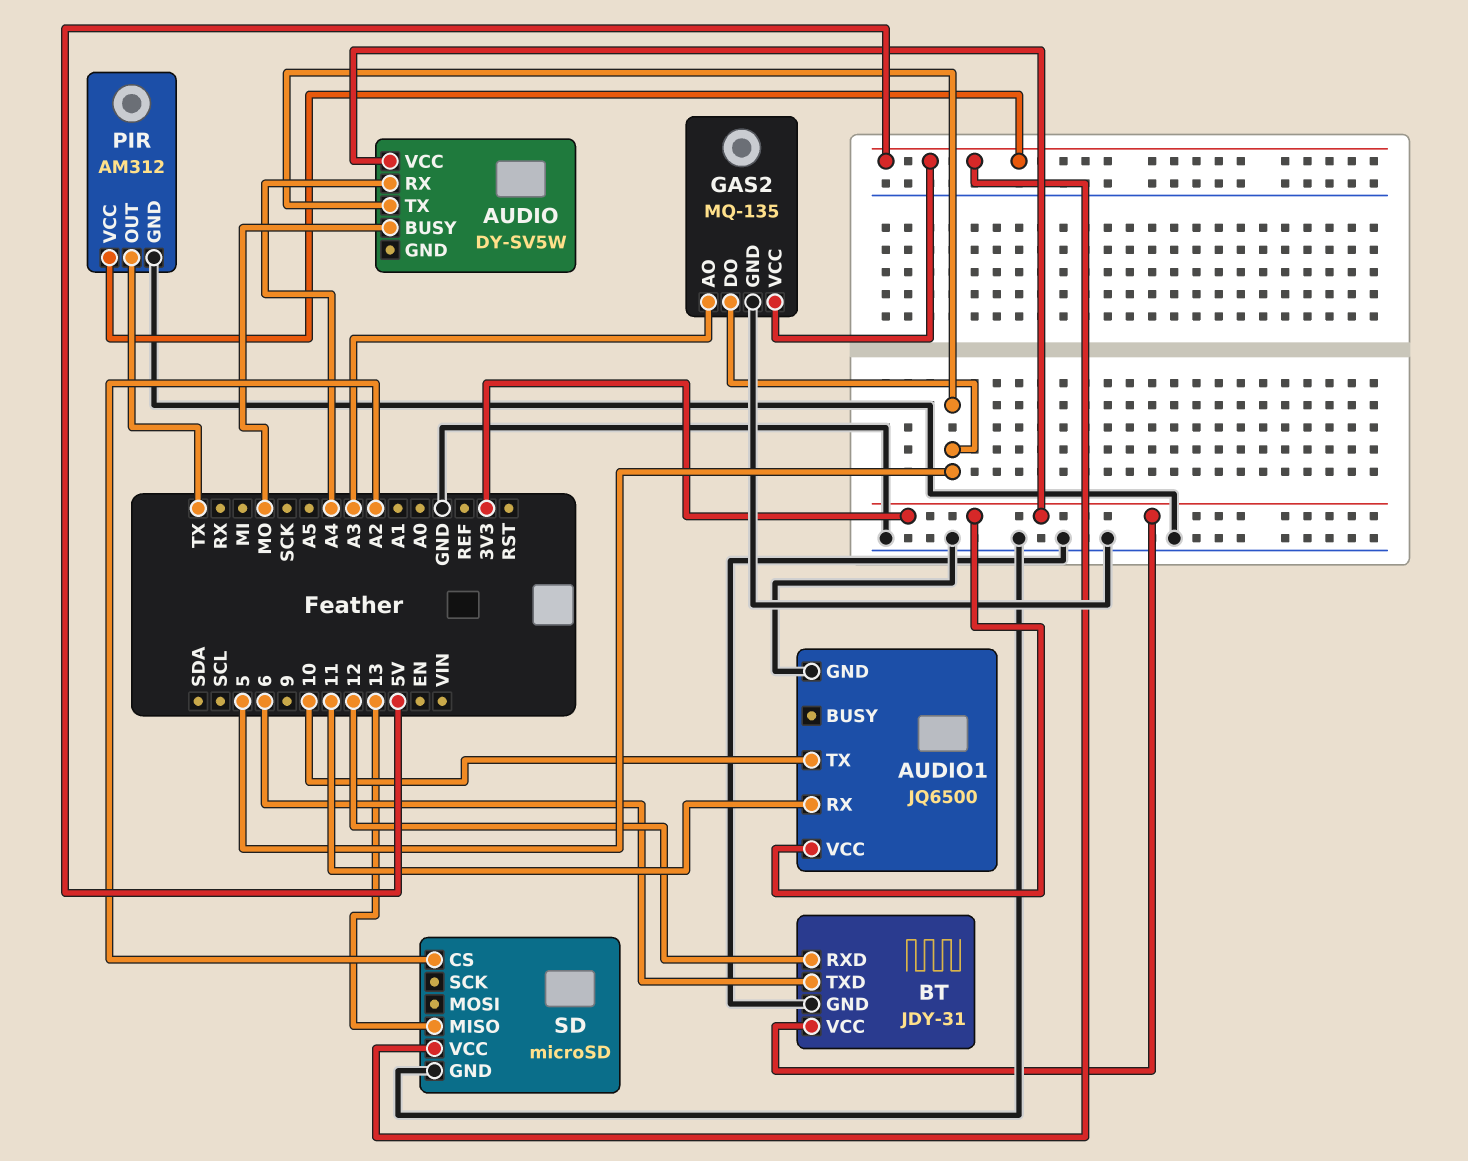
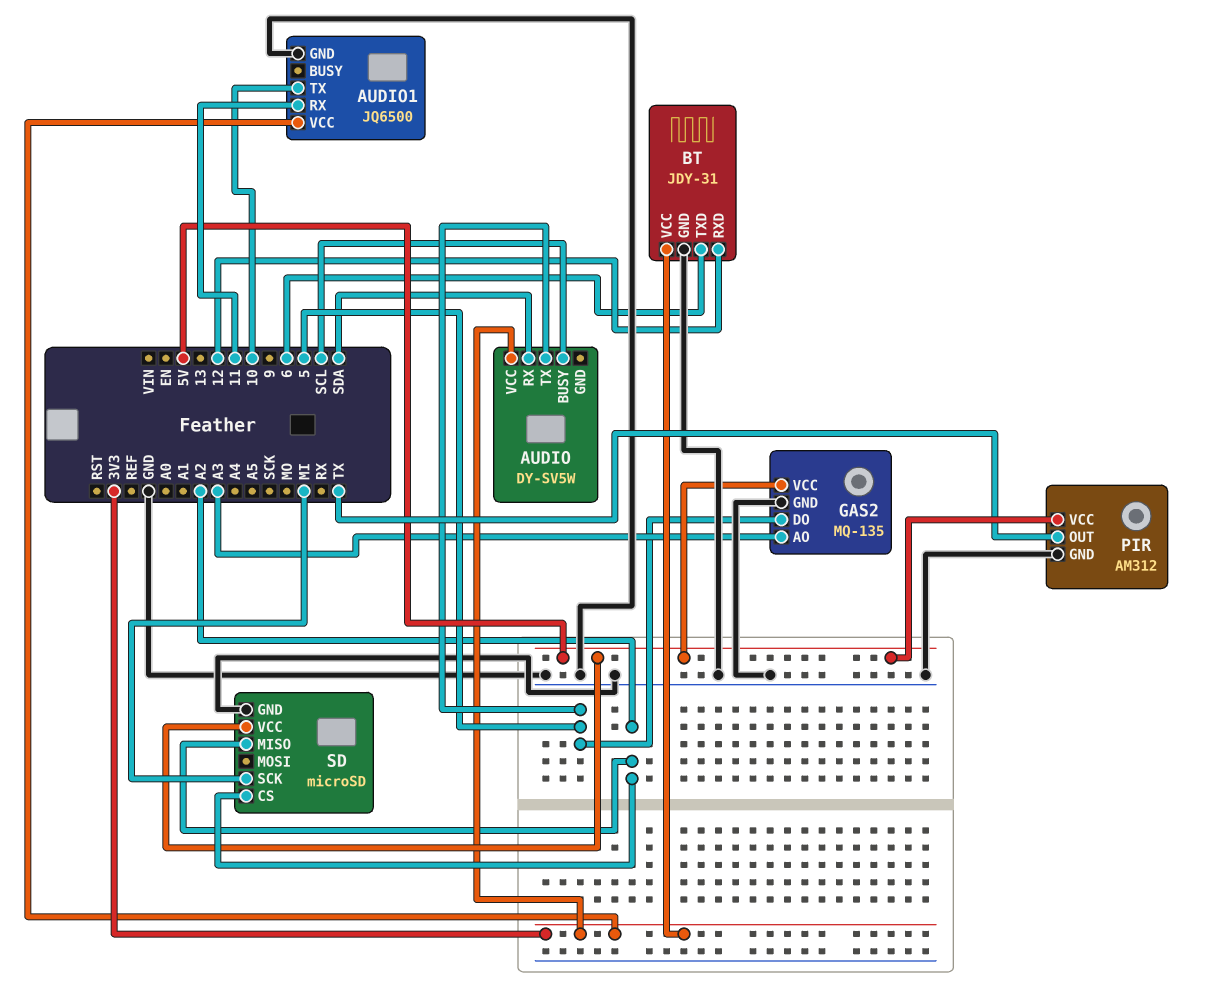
AUDIO pin BUSY: MO -> SCL
AUDIO pin RX: A4 -> SDA
SD pin MISO: 13 -> A2
SD pin SCK: none -> MI

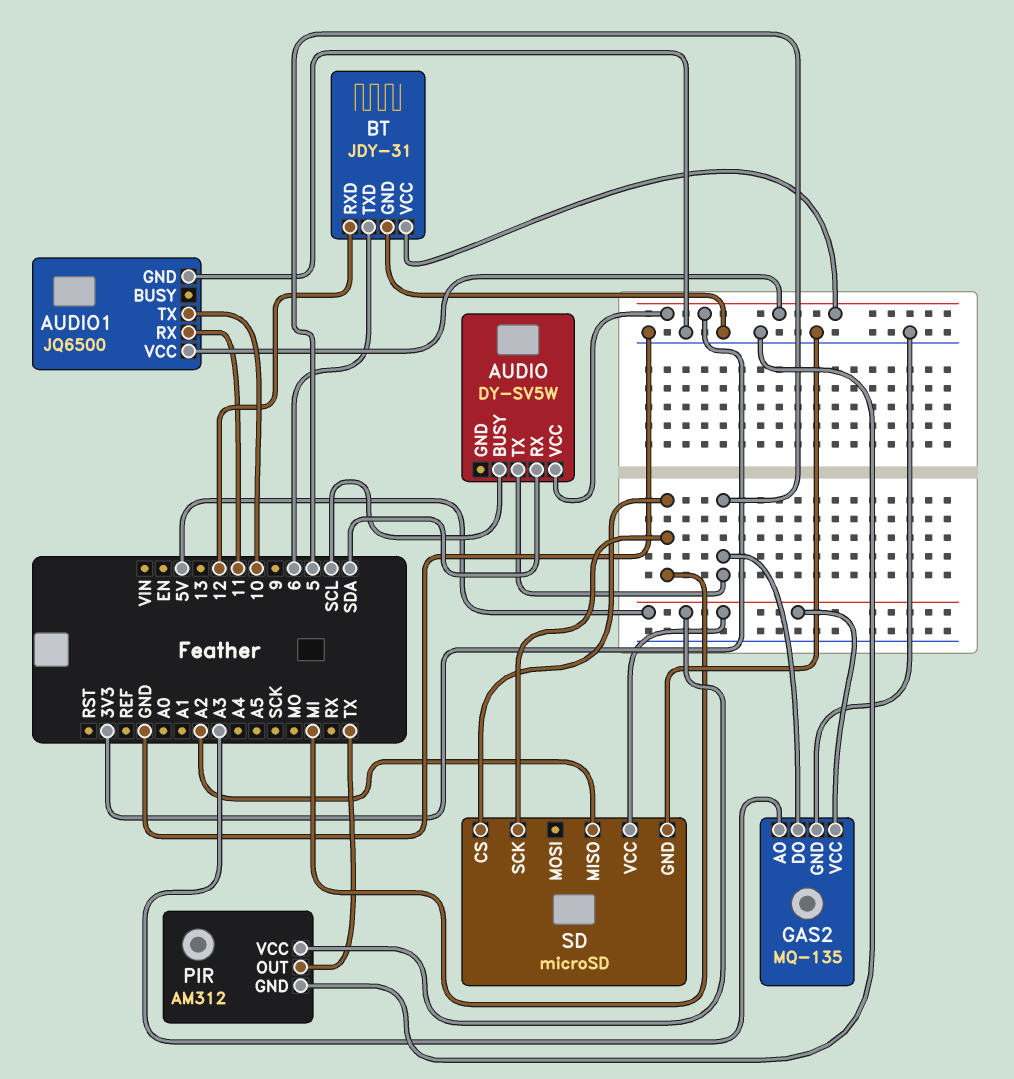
SD pin CS: A2 -> MI

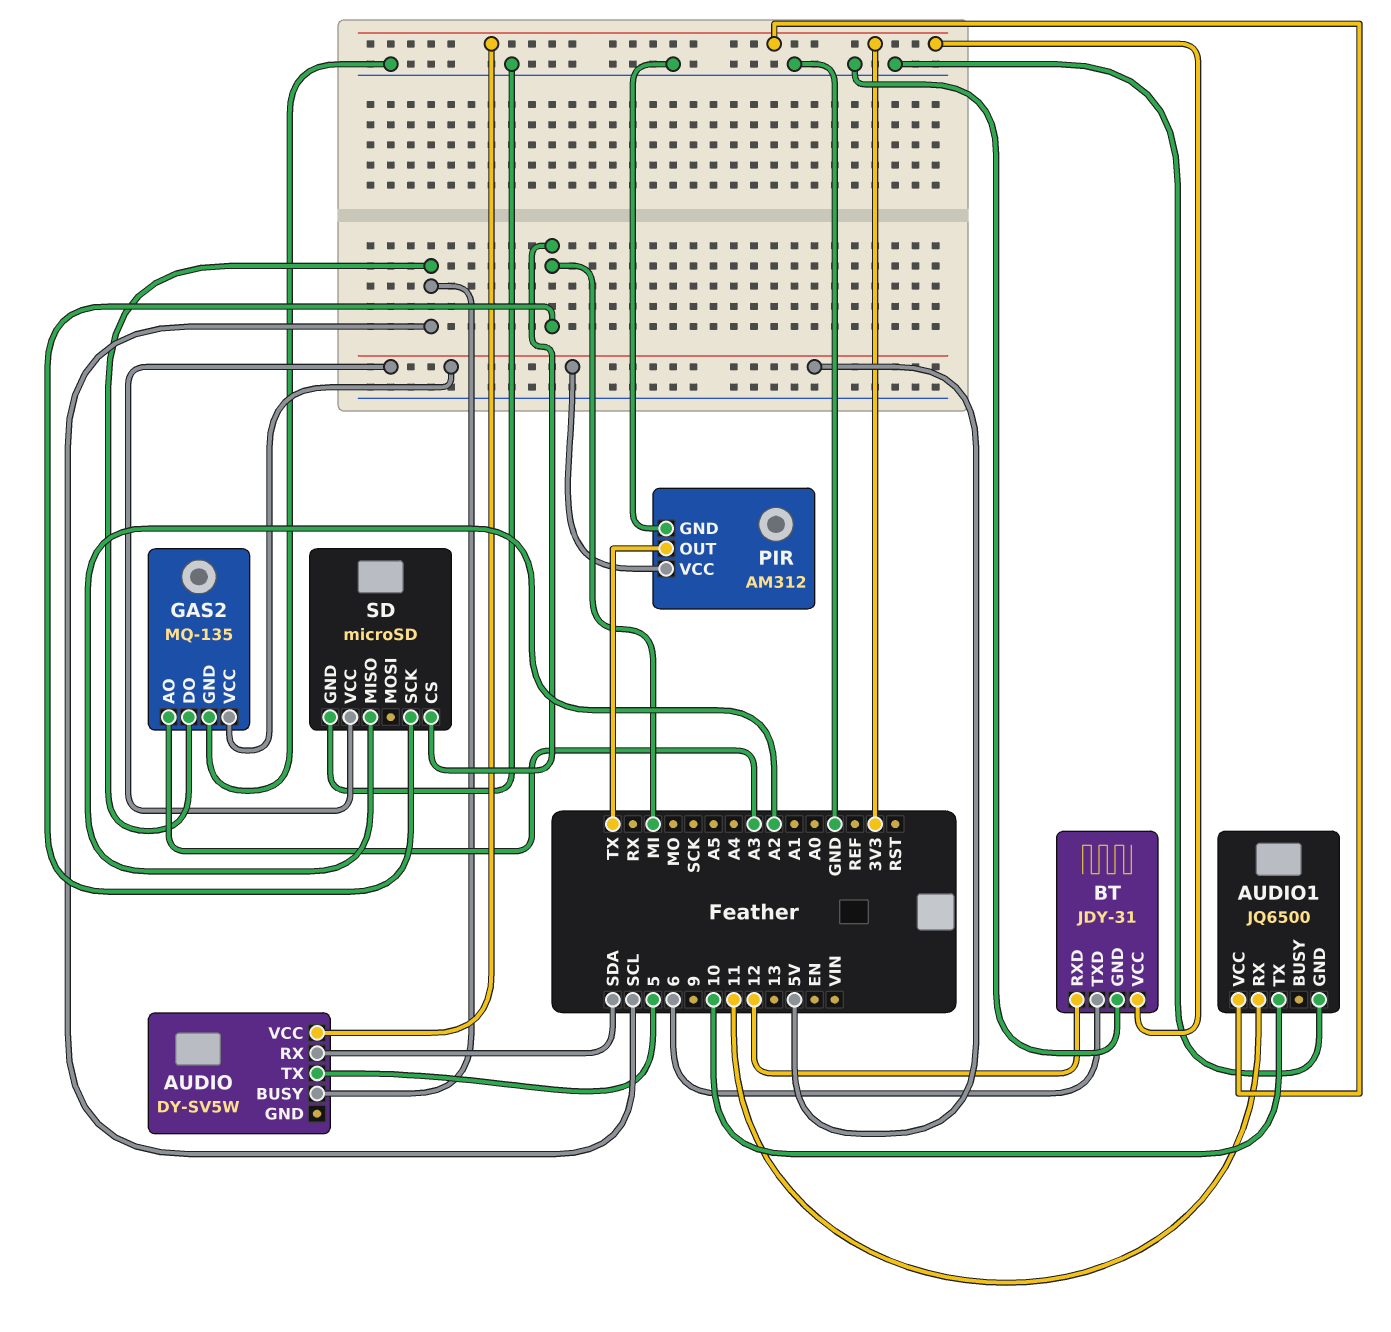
GAS2 pin DO: 5 -> SCL

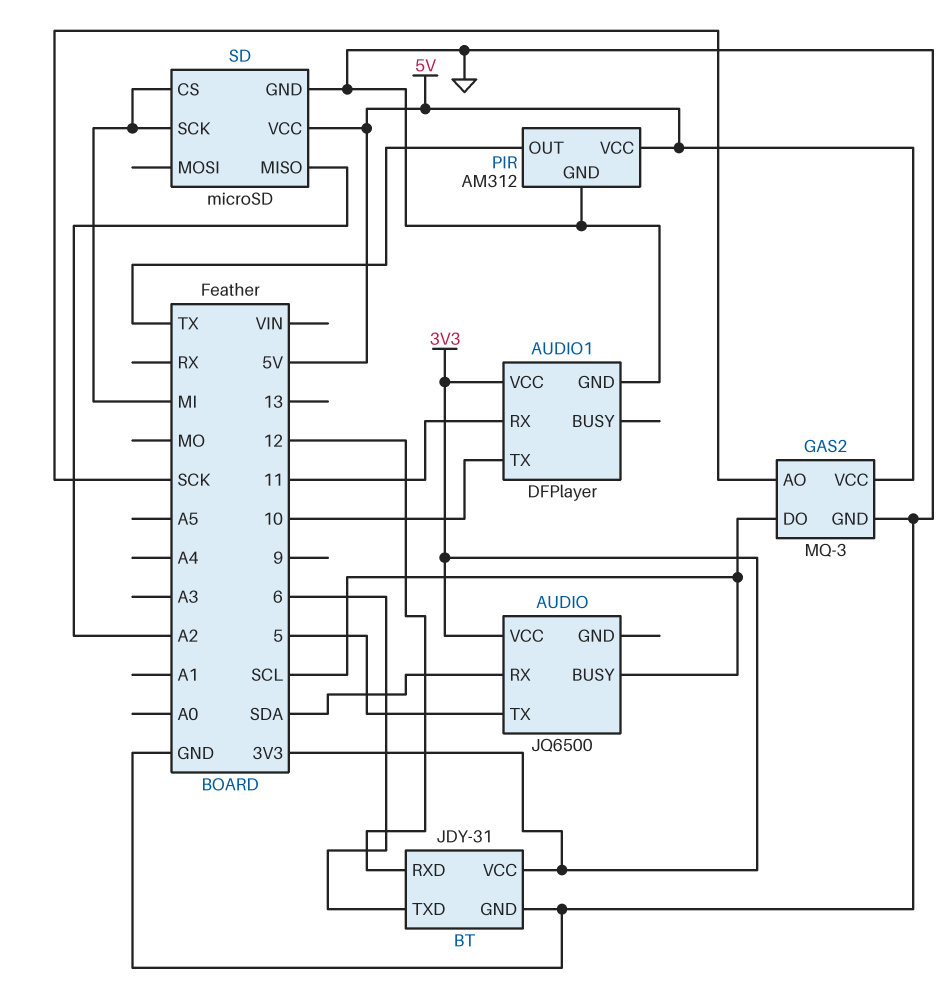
AUDIO: DY-SV5W -> JQ6500
AUDIO1: JQ6500 -> DFPlayer
GAS2: MQ-135 -> MQ-3
GAS2 pin AO: A3 -> SCK

